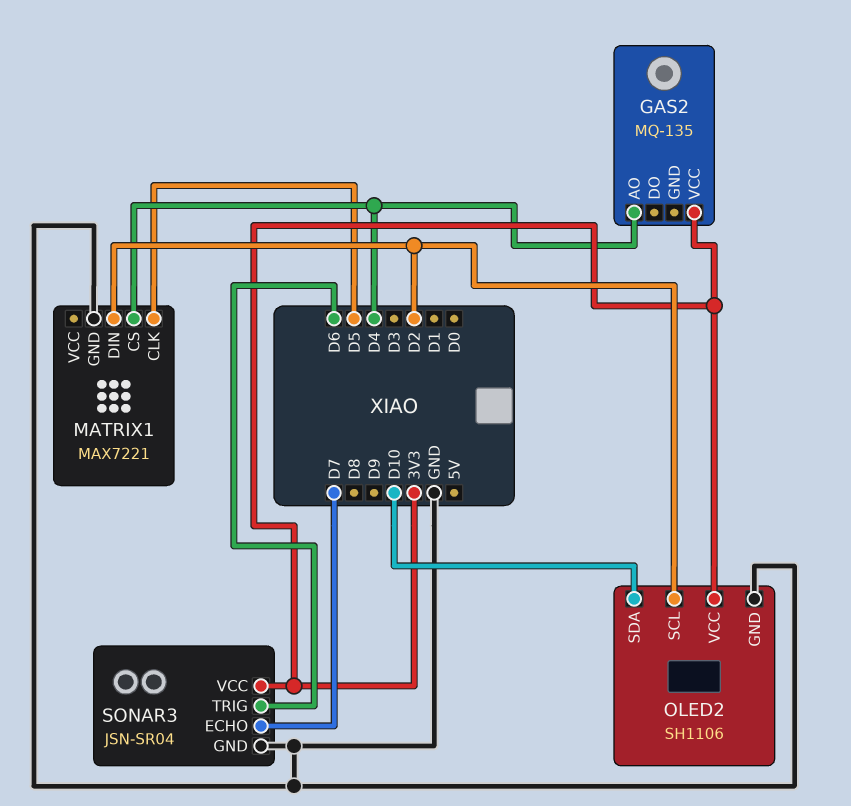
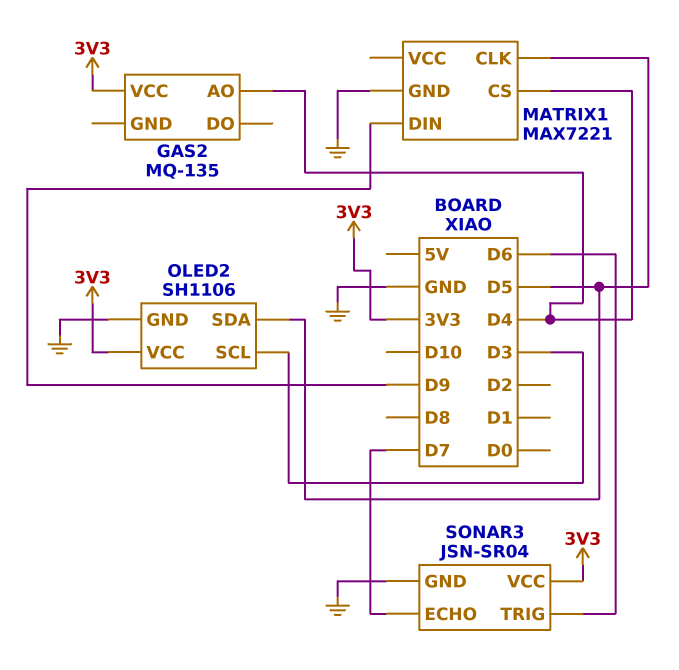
MATRIX1 pin DIN: D2 -> D9
OLED2 pin SCL: D2 -> D3
OLED2 pin SDA: D10 -> D5

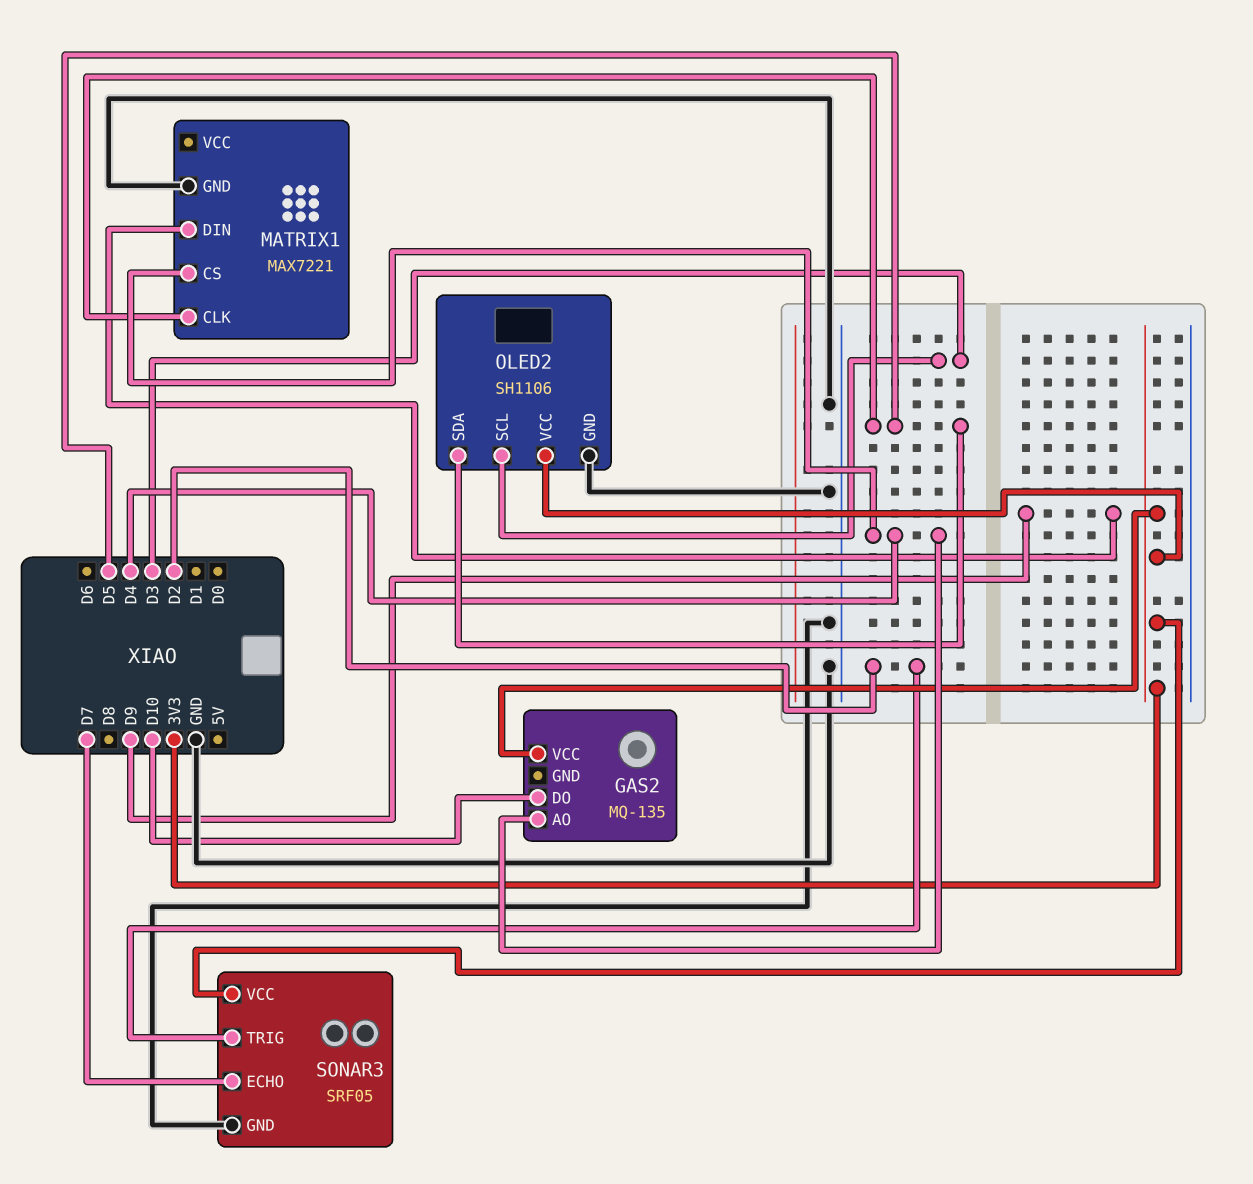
GAS2 pin DO: none -> D10
SONAR3: JSN-SR04 -> SRF05
SONAR3 pin TRIG: D6 -> D2

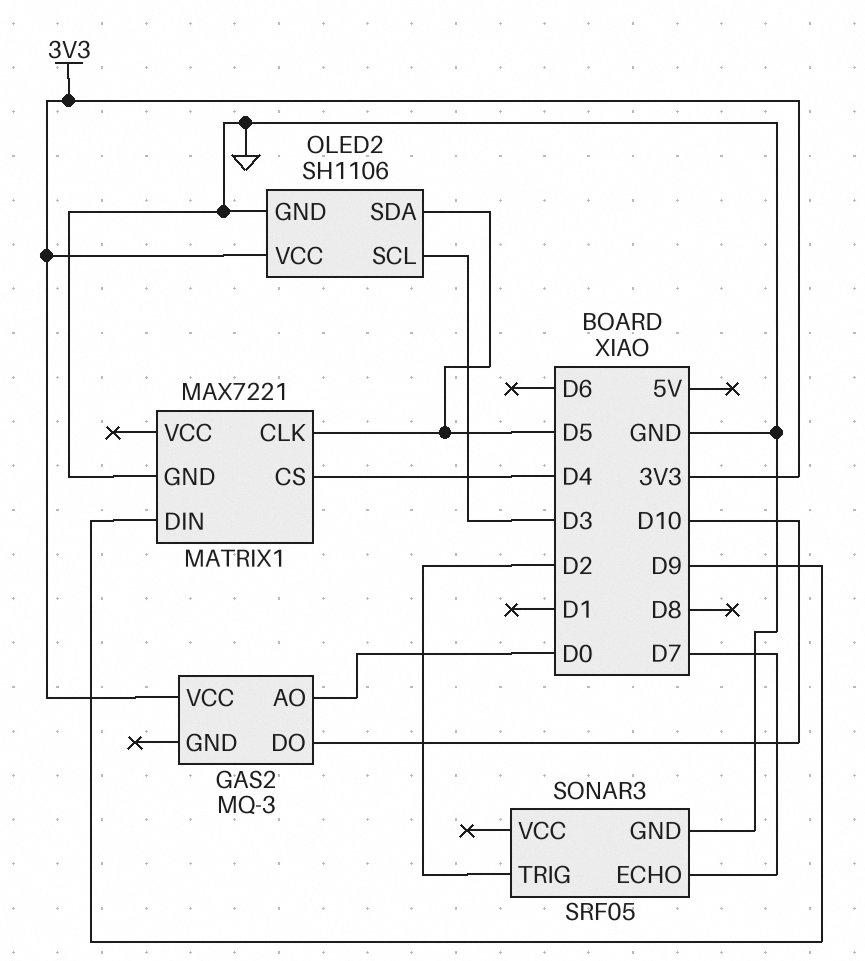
GAS2: MQ-135 -> MQ-3
GAS2 pin AO: D4 -> D0
SONAR3 pin VCC: 3V3 -> none

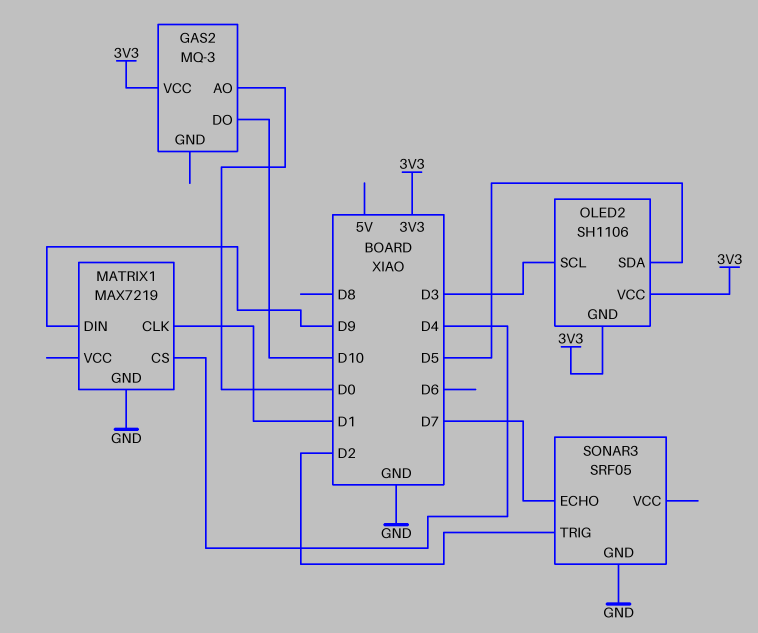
MATRIX1: MAX7221 -> MAX7219
MATRIX1 pin CLK: D5 -> D1
OLED2 pin GND: GND -> 3V3

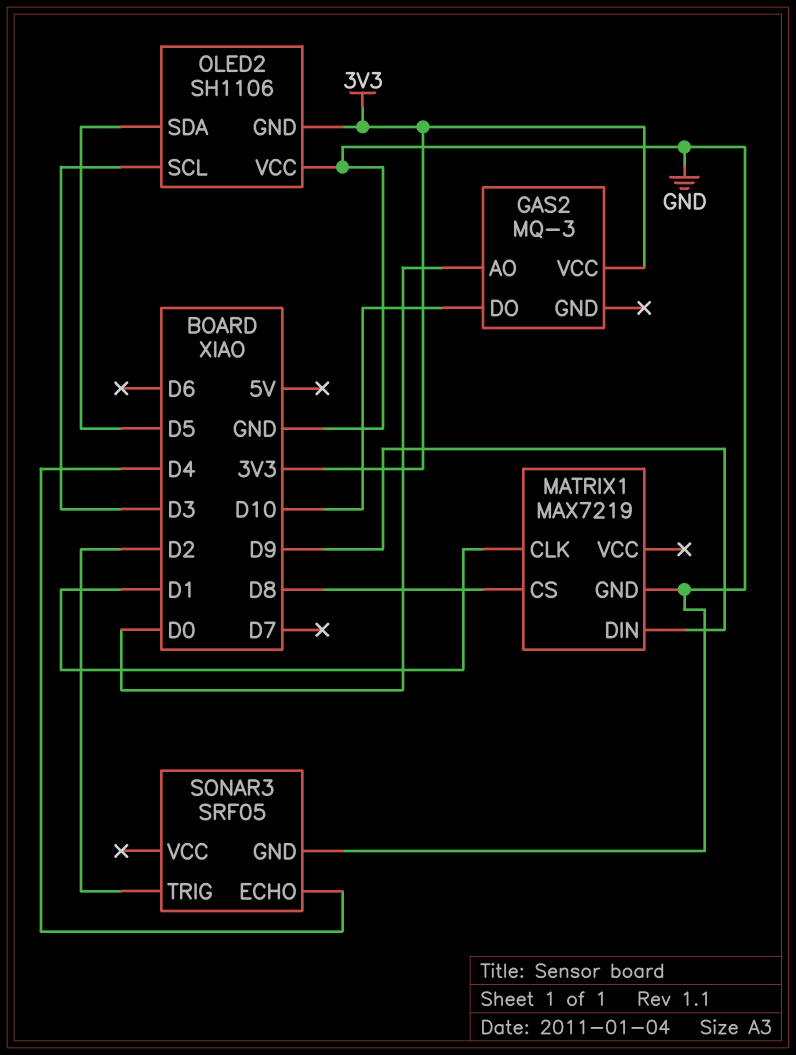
MATRIX1 pin CS: D4 -> D8
OLED2 pin VCC: 3V3 -> GND
SONAR3 pin ECHO: D7 -> D4

